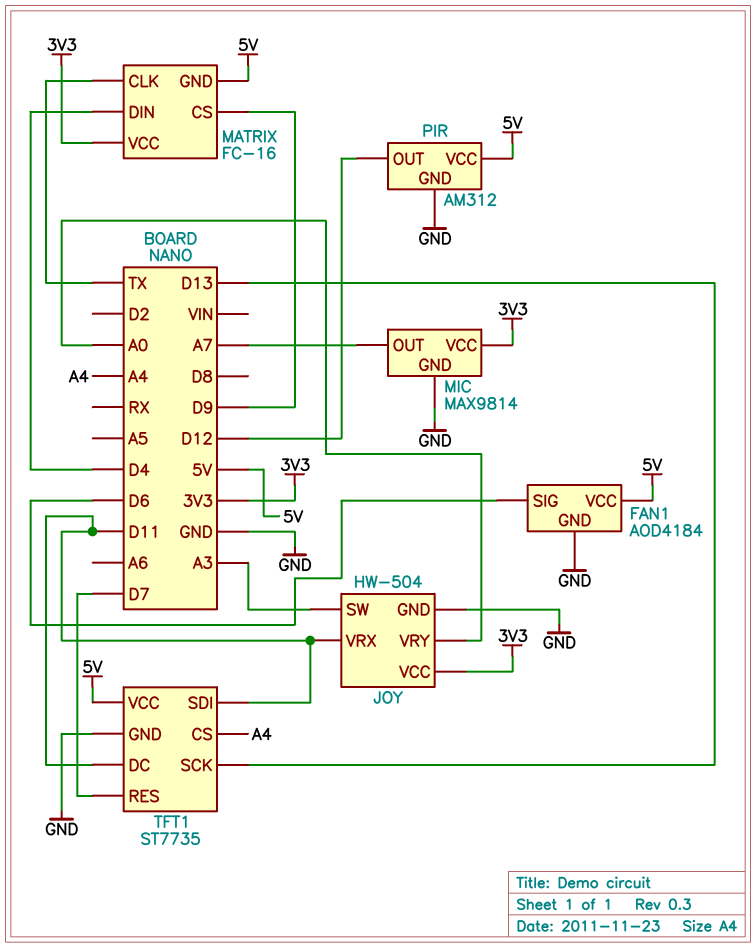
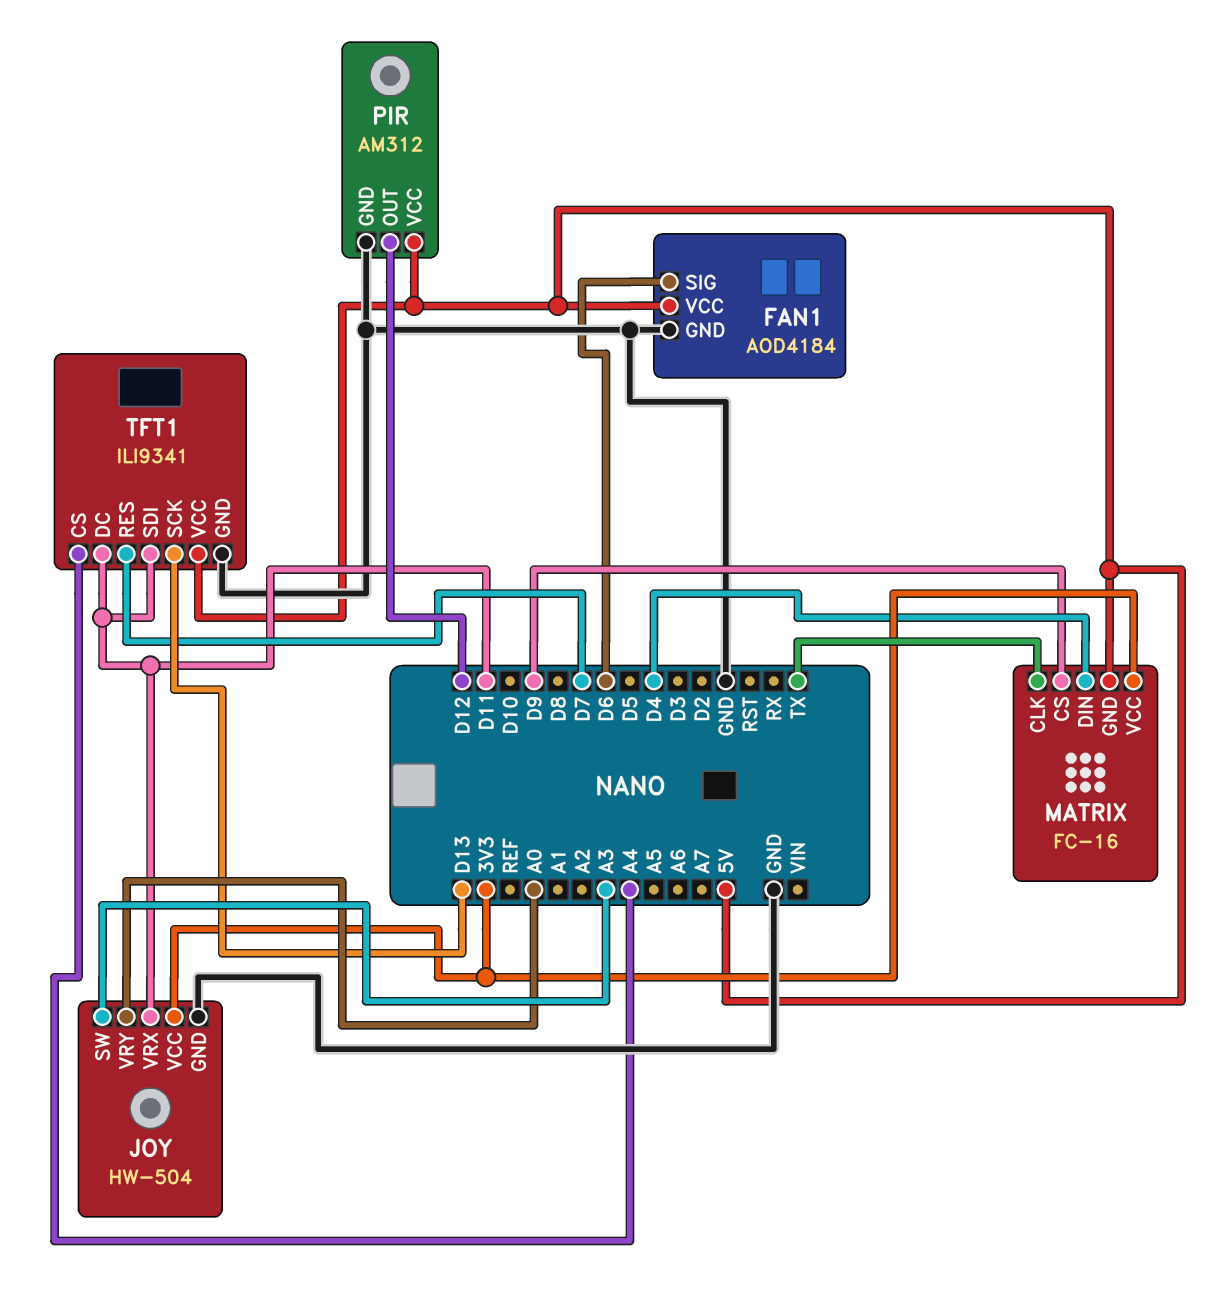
MIC: MAX9814 -> none
MIC pin GND: GND -> none
MIC pin OUT: A7 -> none
MIC pin VCC: 3V3 -> none
TFT1: ST7735 -> ILI9341

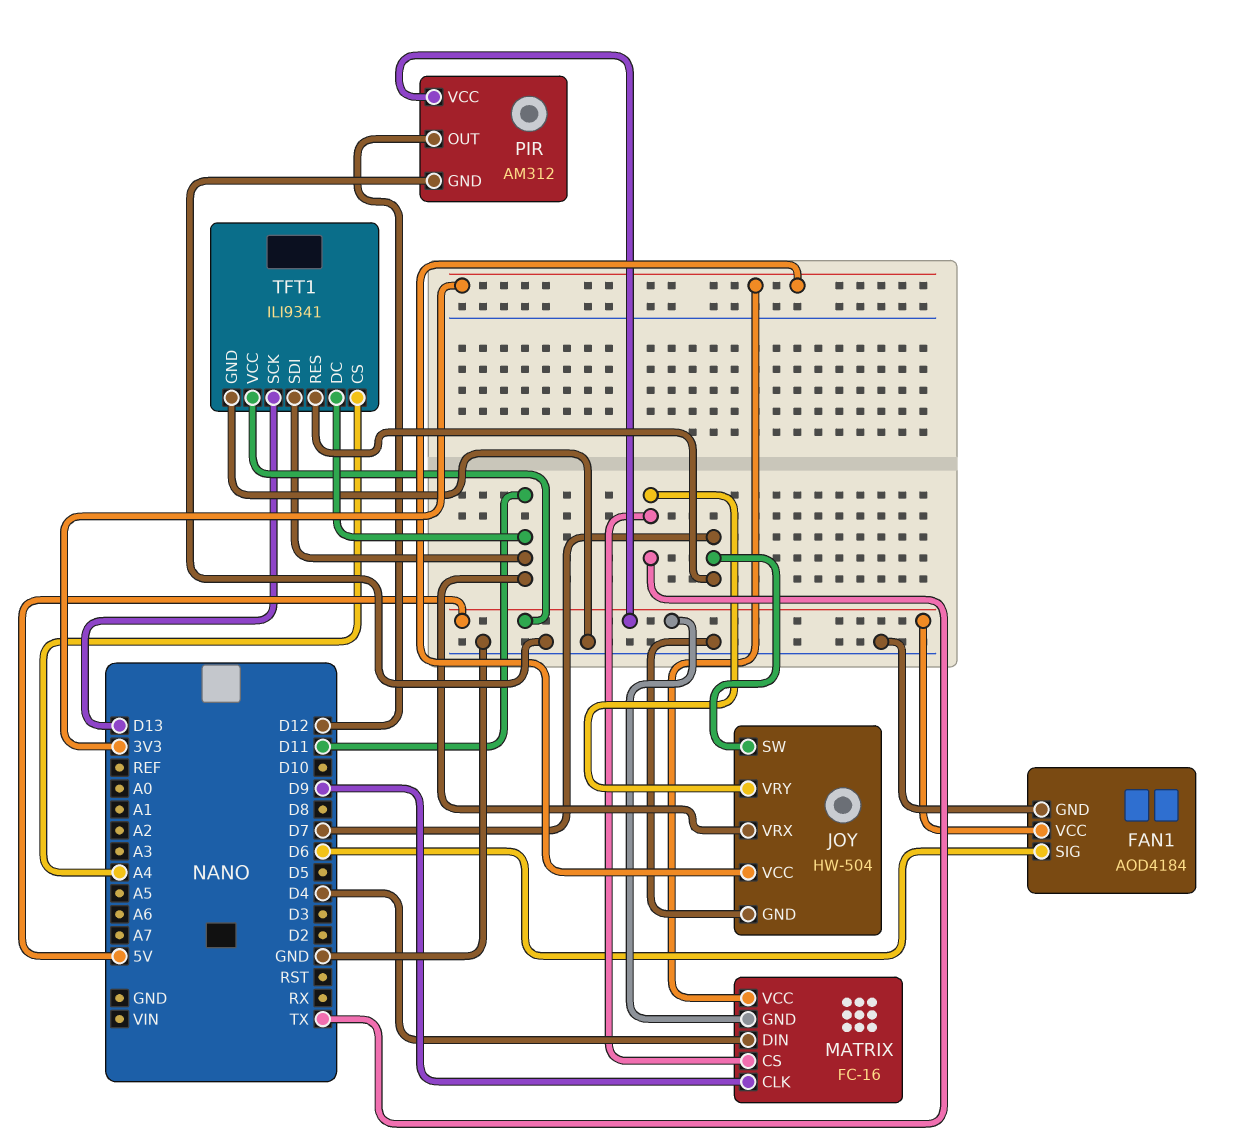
JOY pin SW: A3 -> D7
JOY pin VRY: A0 -> TX
MATRIX pin CLK: TX -> D9
MATRIX pin CS: D9 -> TX

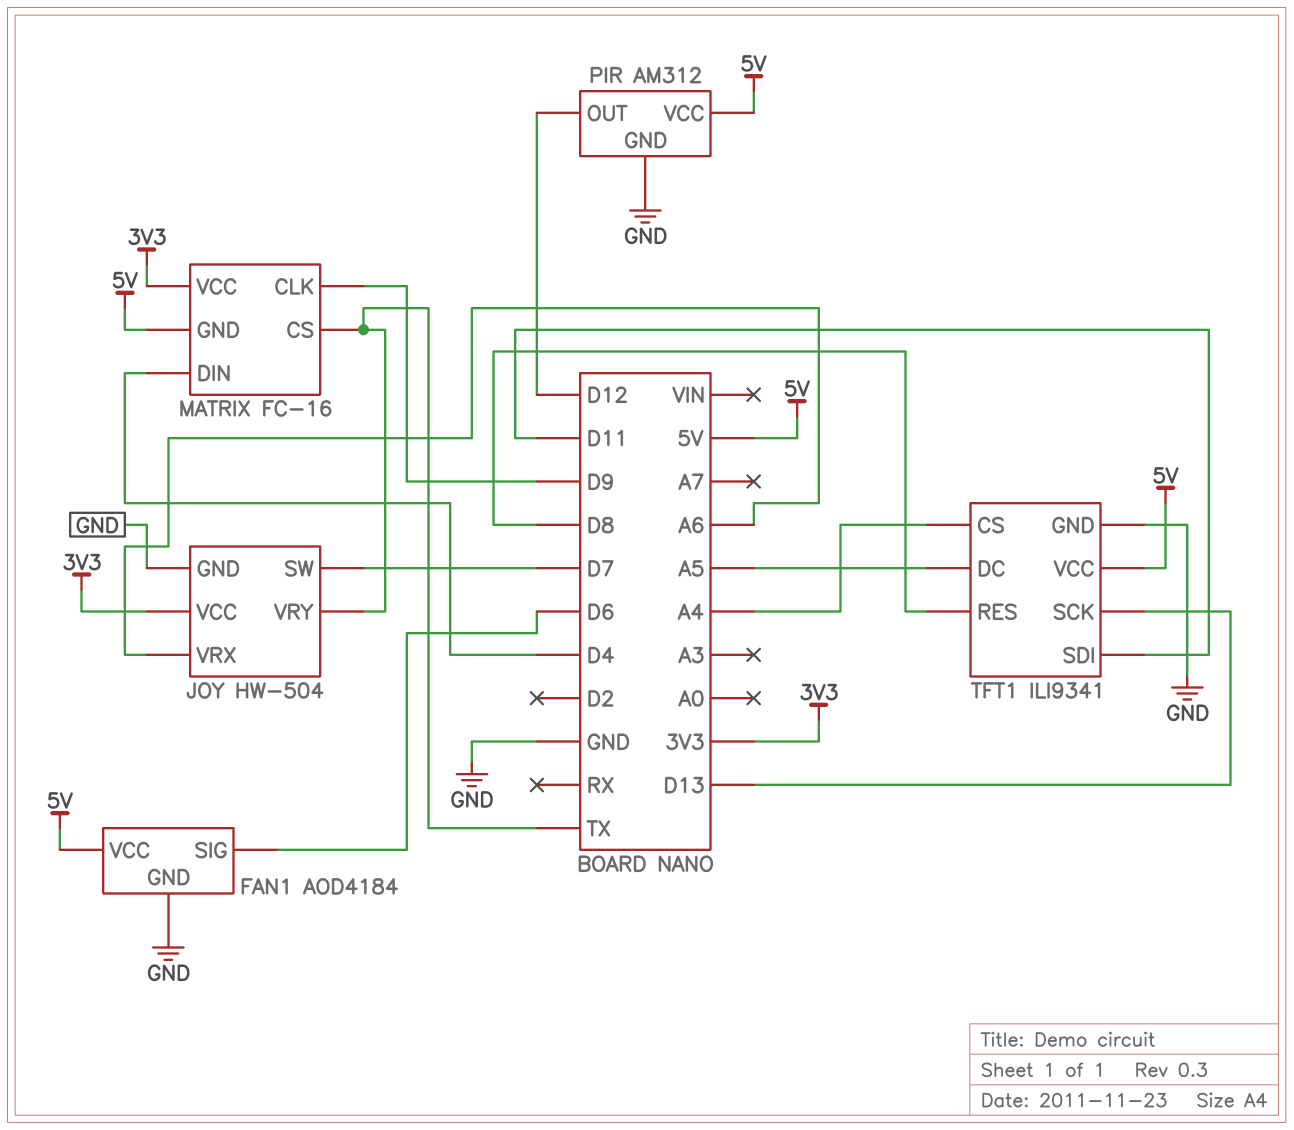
JOY pin VRX: D11 -> A6
TFT1 pin DC: D11 -> A5
TFT1 pin RES: D7 -> D8

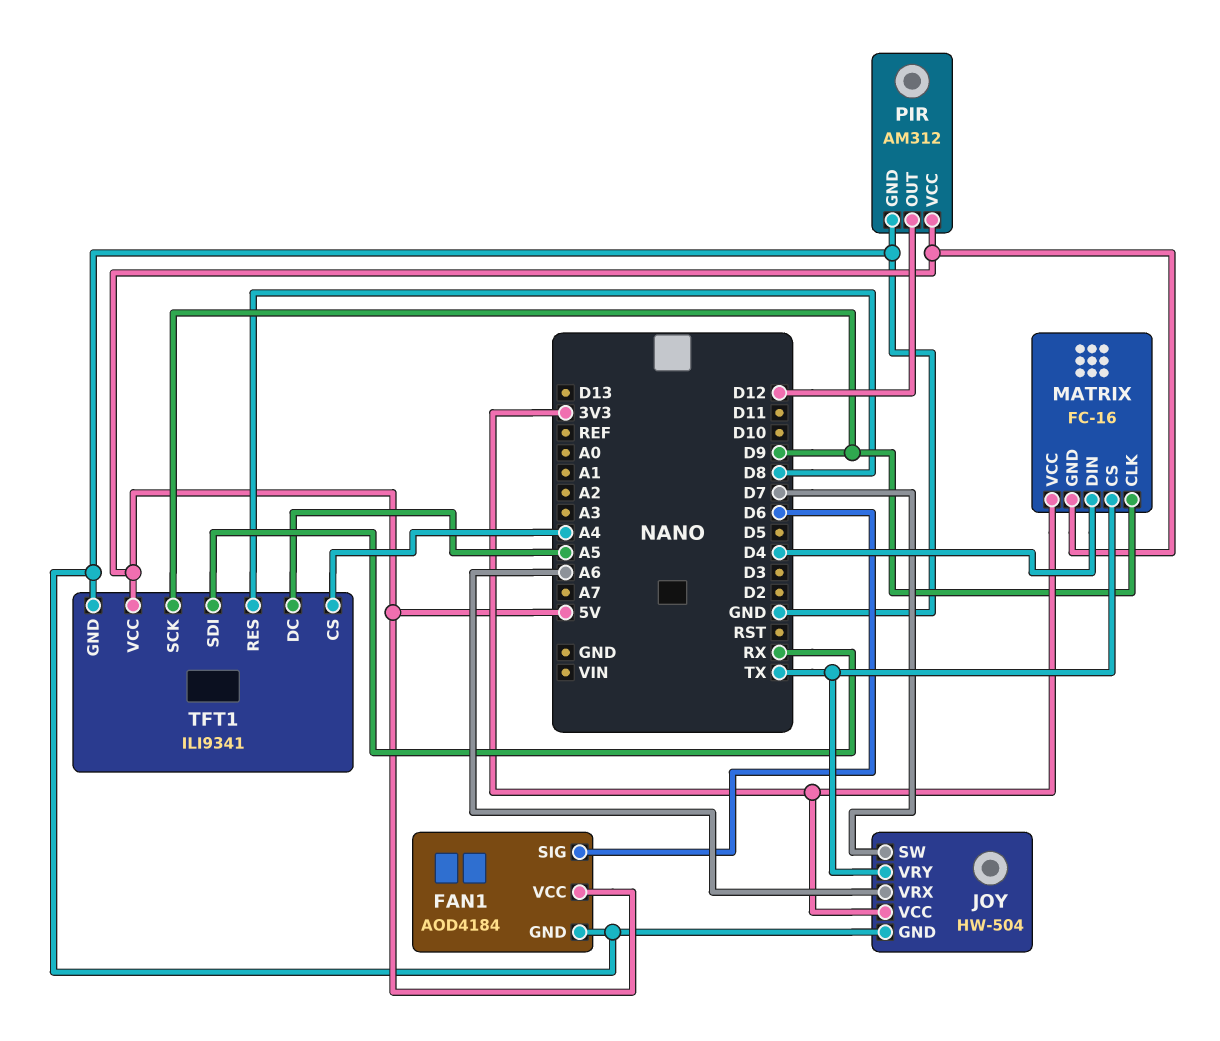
TFT1 pin SCK: D13 -> D9
TFT1 pin SDI: D11 -> RX

